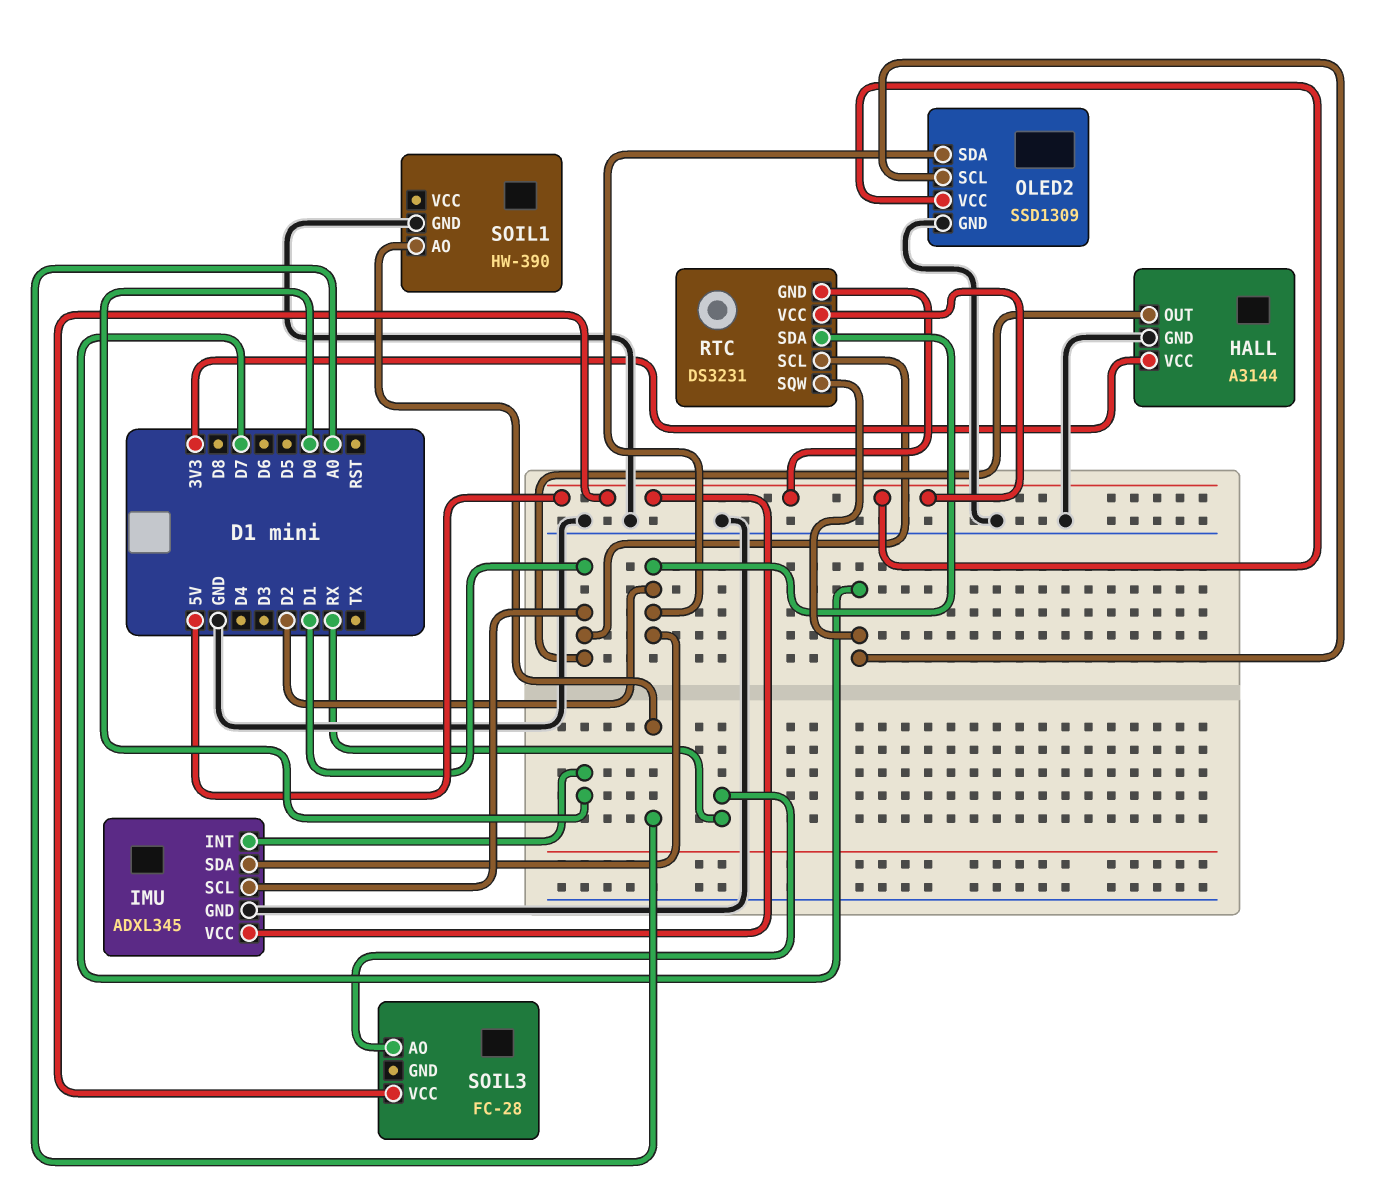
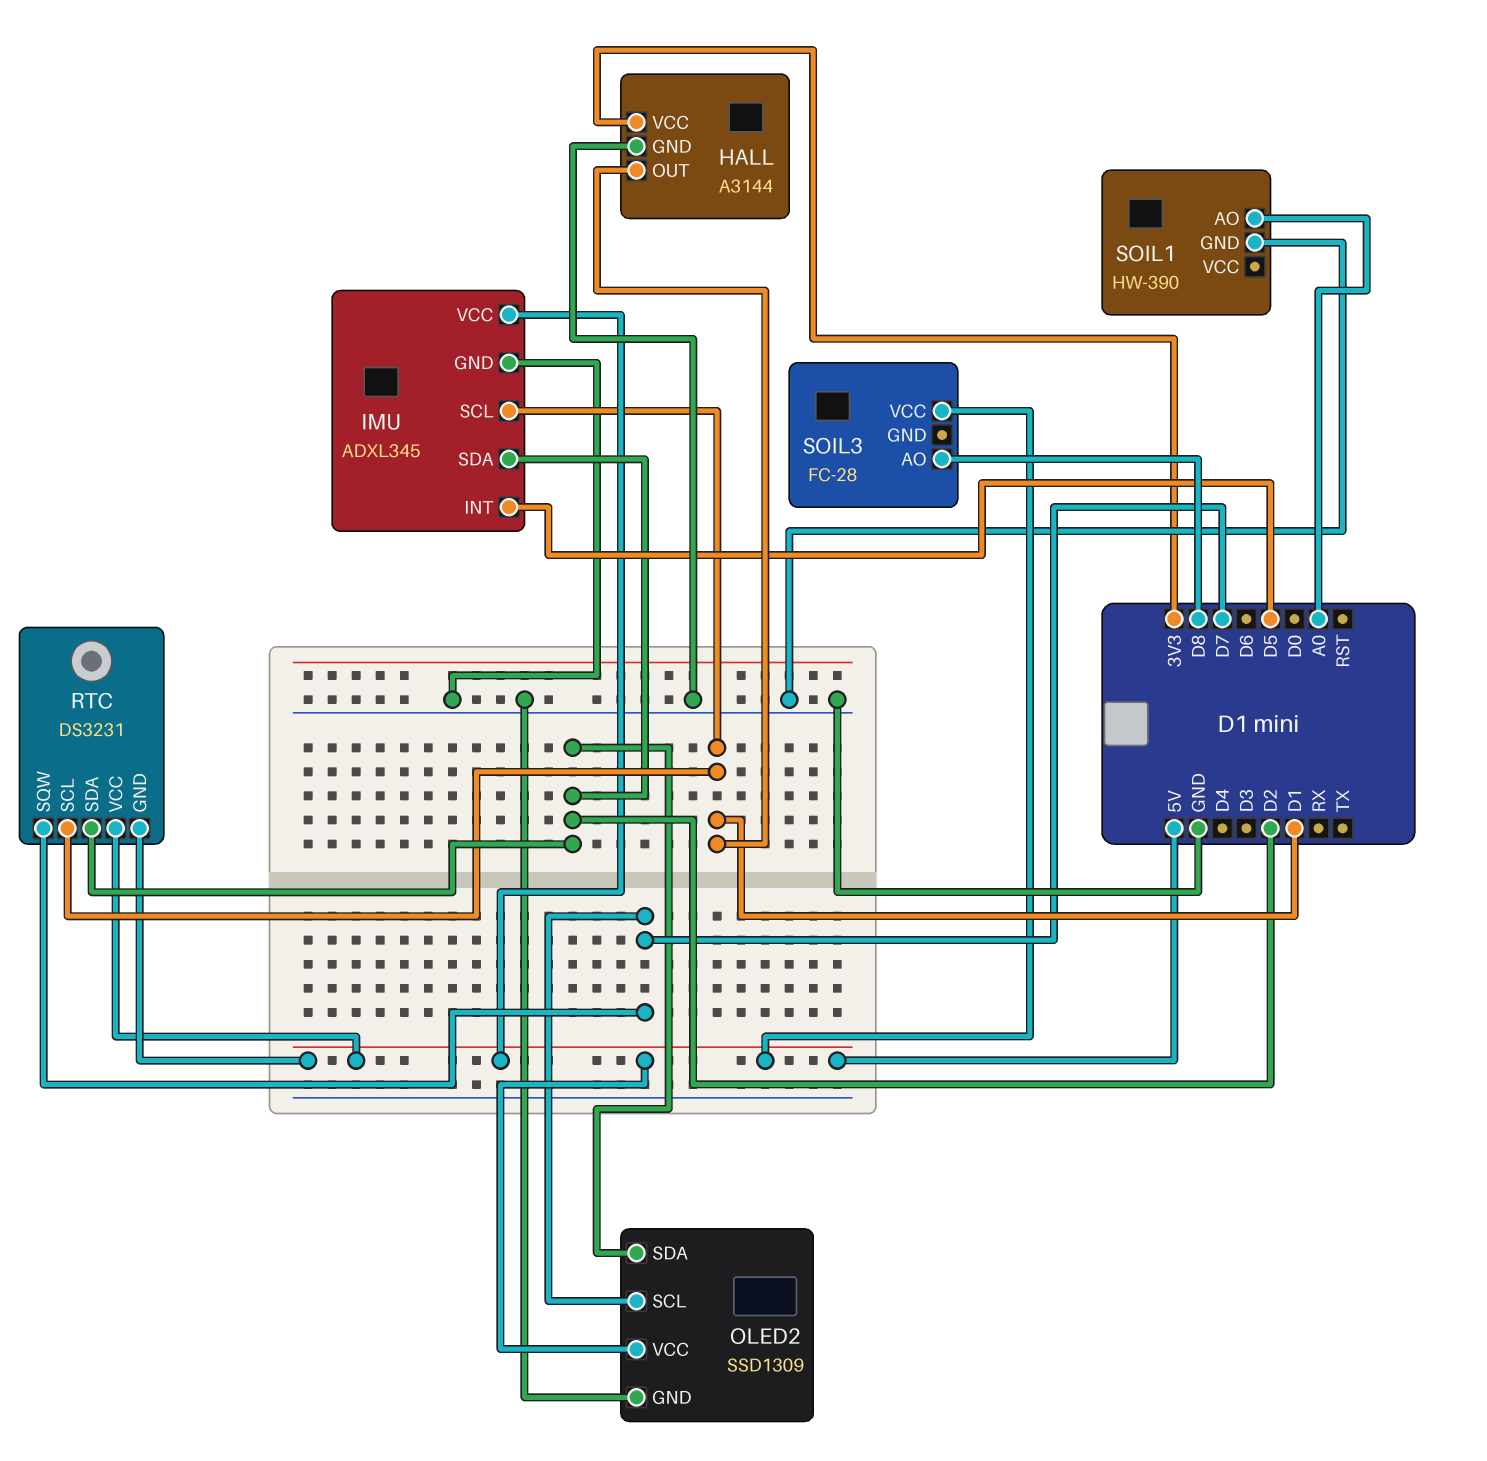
IMU pin INT: D0 -> D5
SOIL3 pin AO: RX -> D8

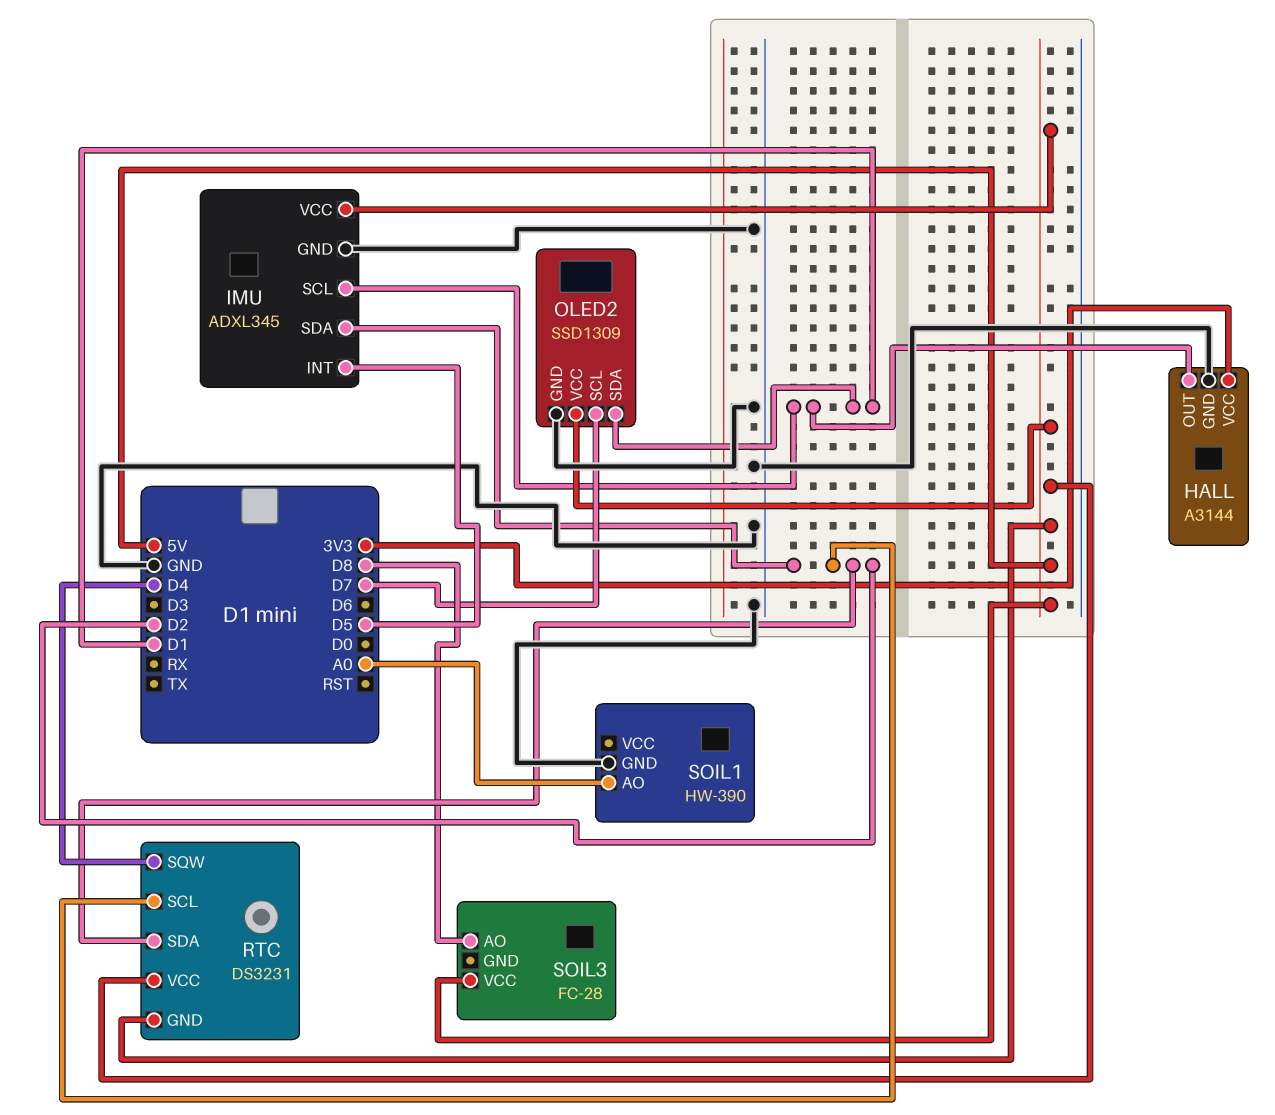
OLED2 pin SDA: D2 -> D1
RTC pin SCL: D1 -> D2
RTC pin SQW: D7 -> D4

